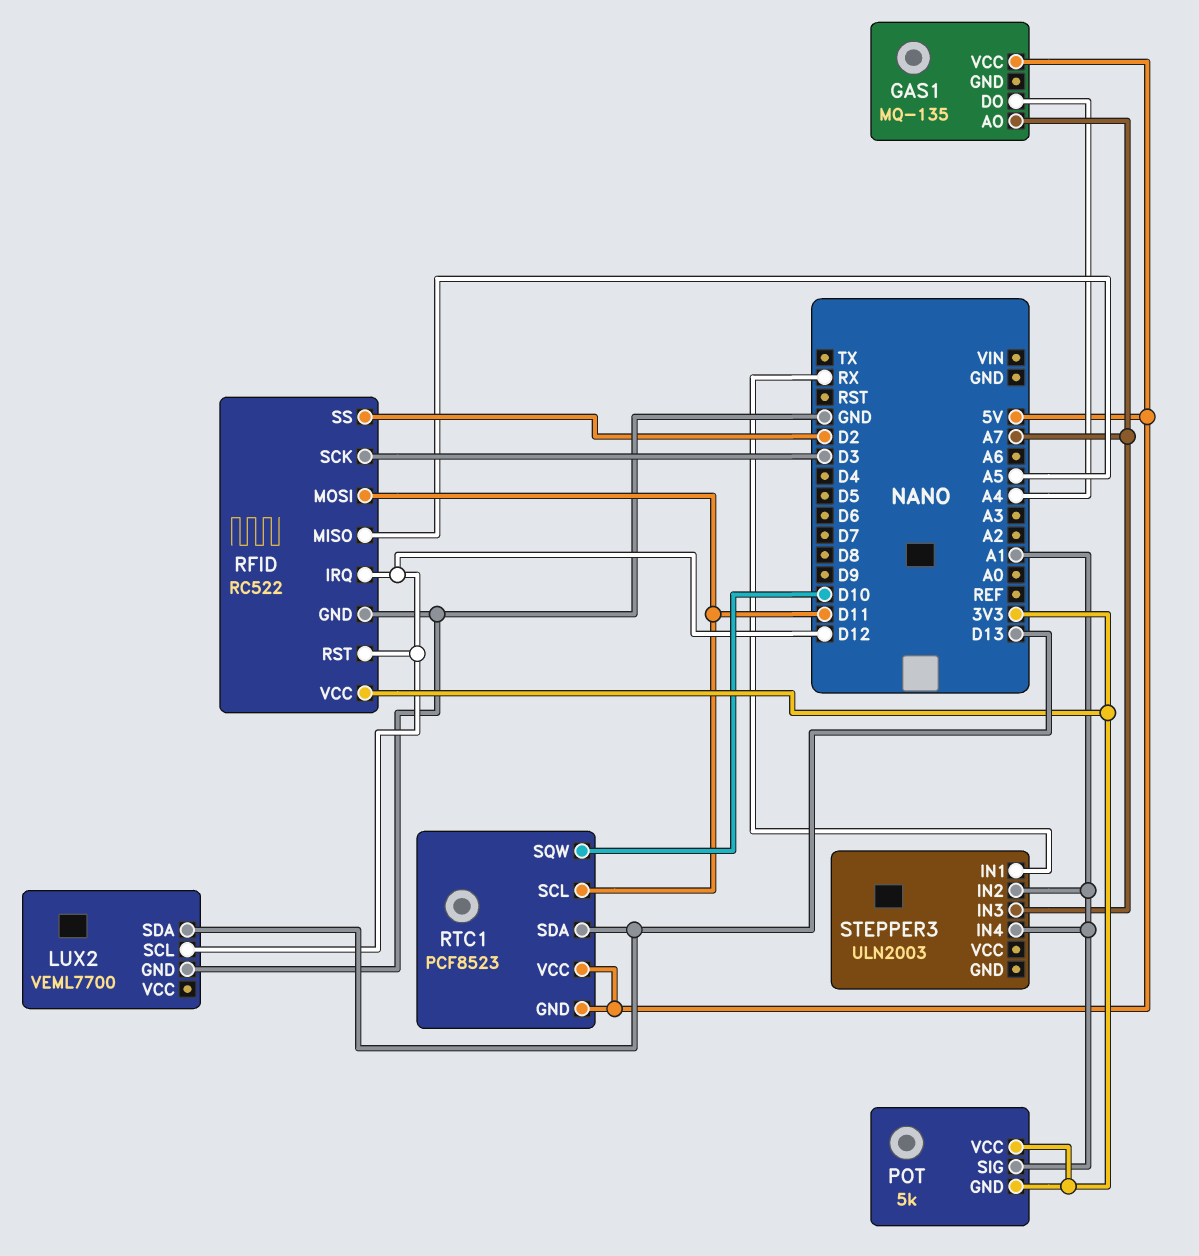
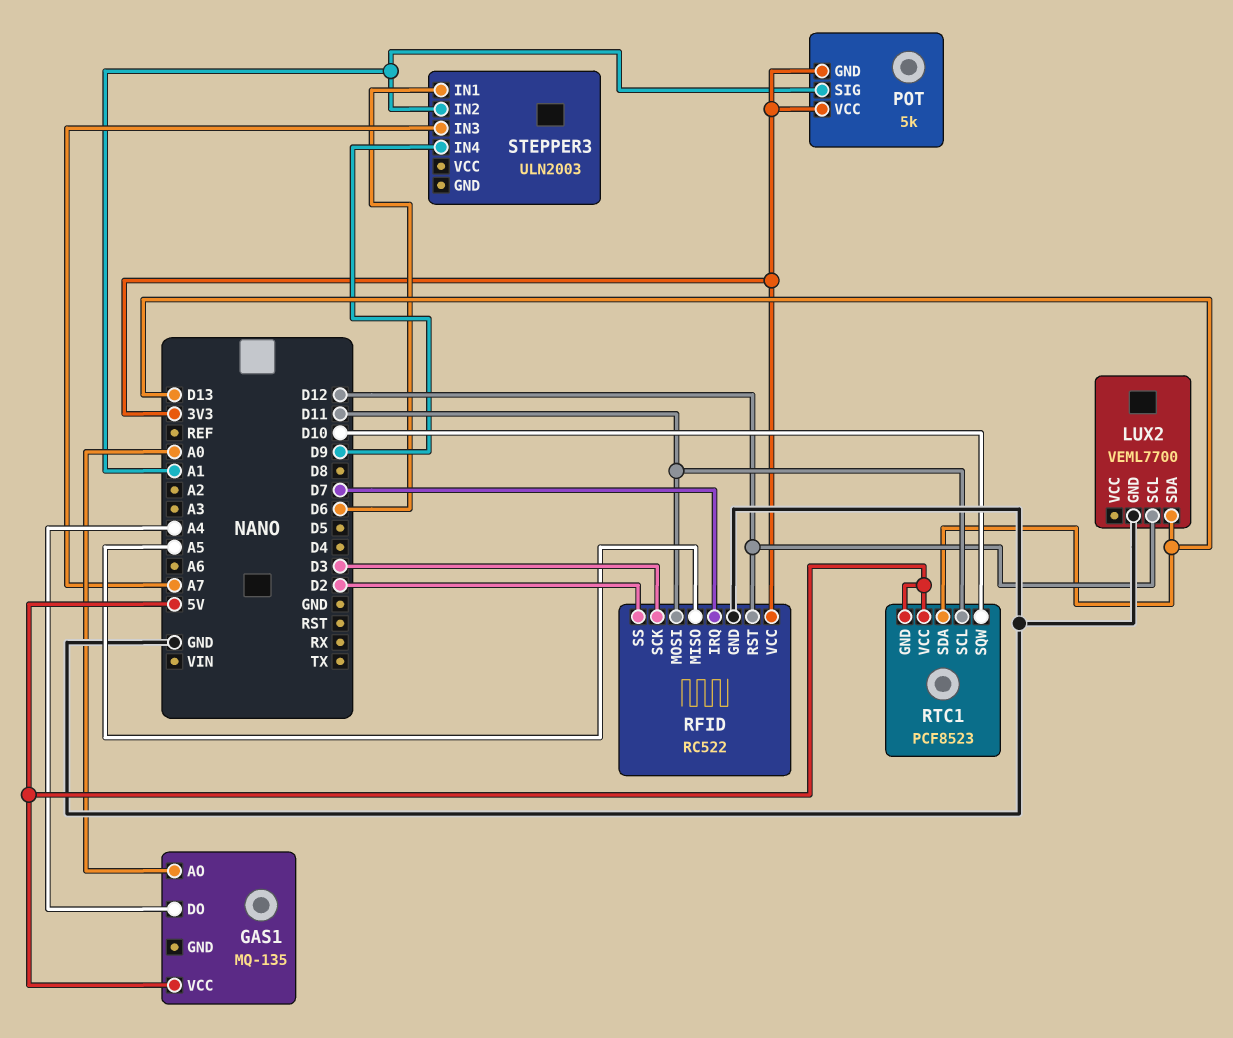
GAS1 pin AO: A7 -> A0
RFID pin IRQ: D12 -> D7
STEPPER3 pin IN1: RX -> D6
STEPPER3 pin IN4: A1 -> D9

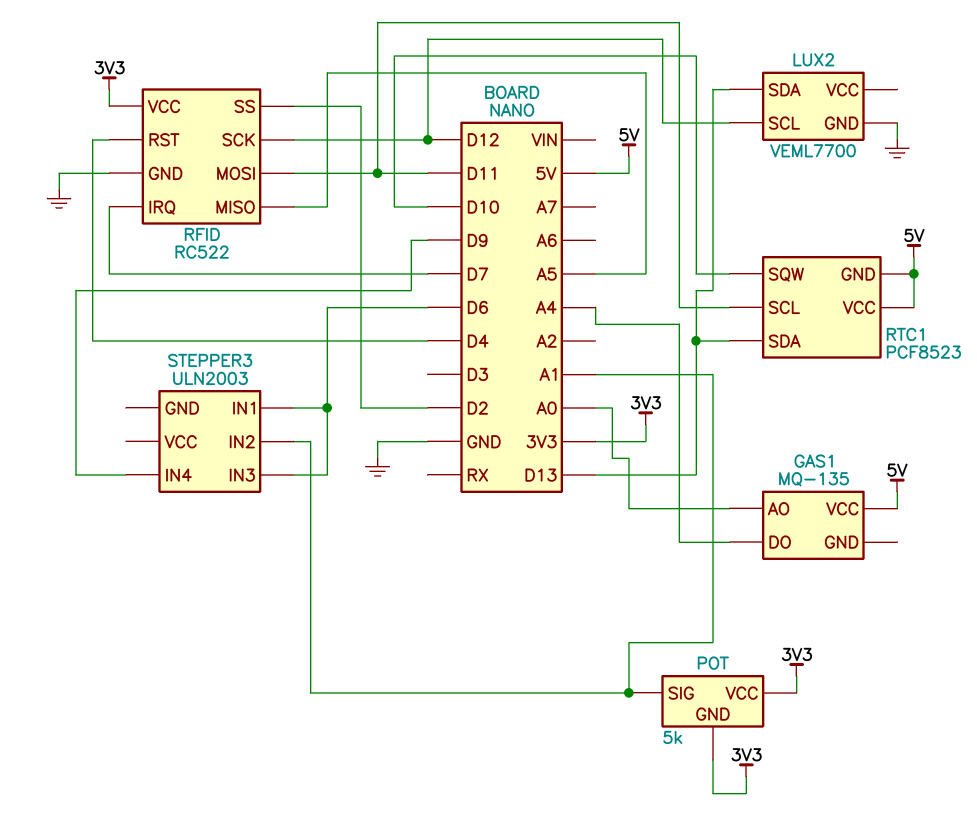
RFID pin RST: D12 -> D4
RFID pin SCK: D3 -> D12
STEPPER3 pin IN3: A7 -> D6

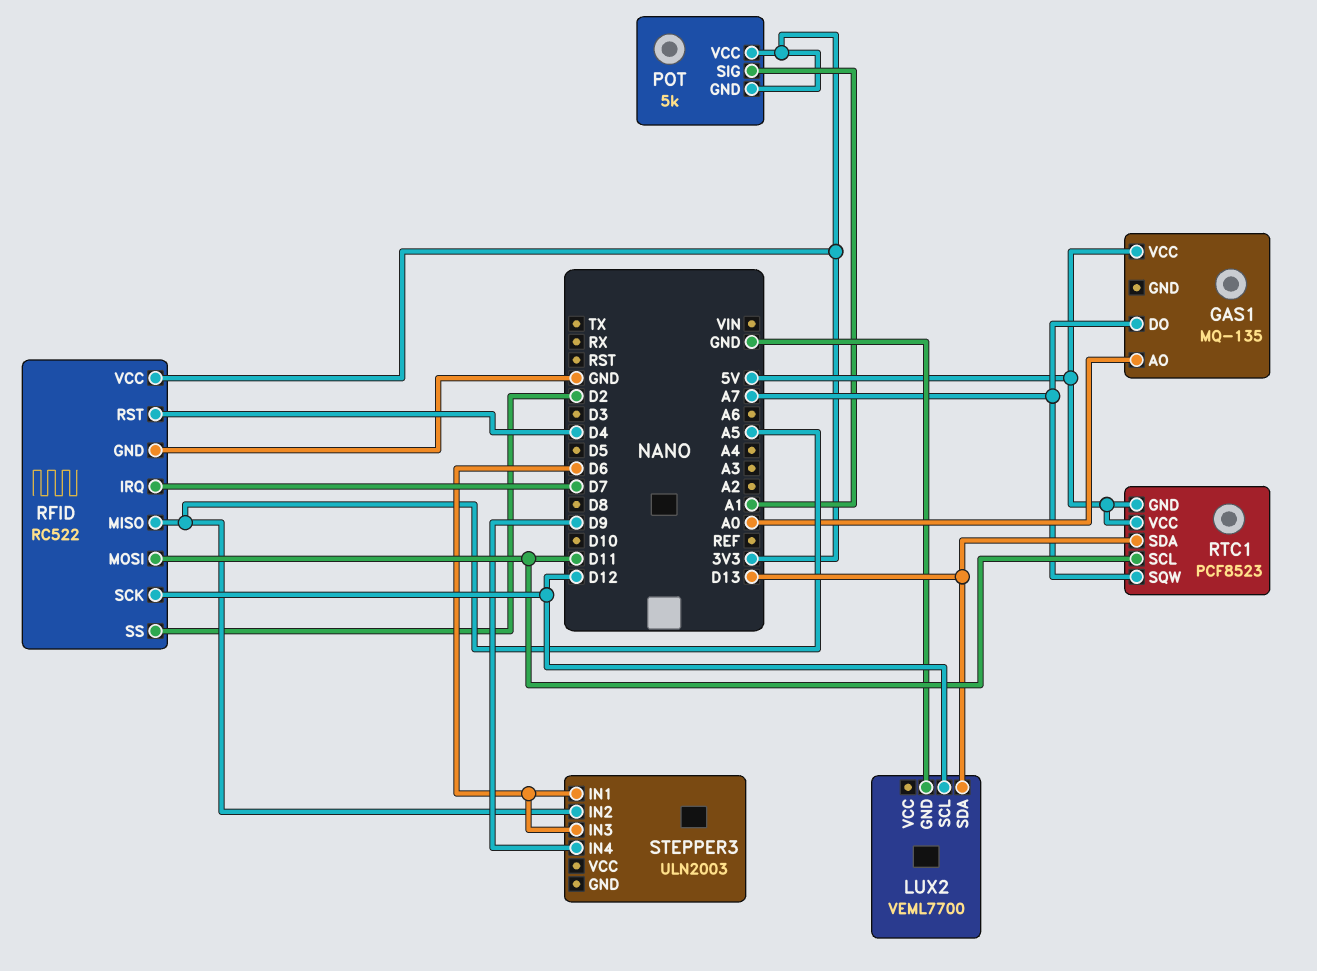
GAS1 pin DO: A4 -> A7
RTC1 pin SQW: D10 -> A7
STEPPER3 pin IN2: A1 -> A5

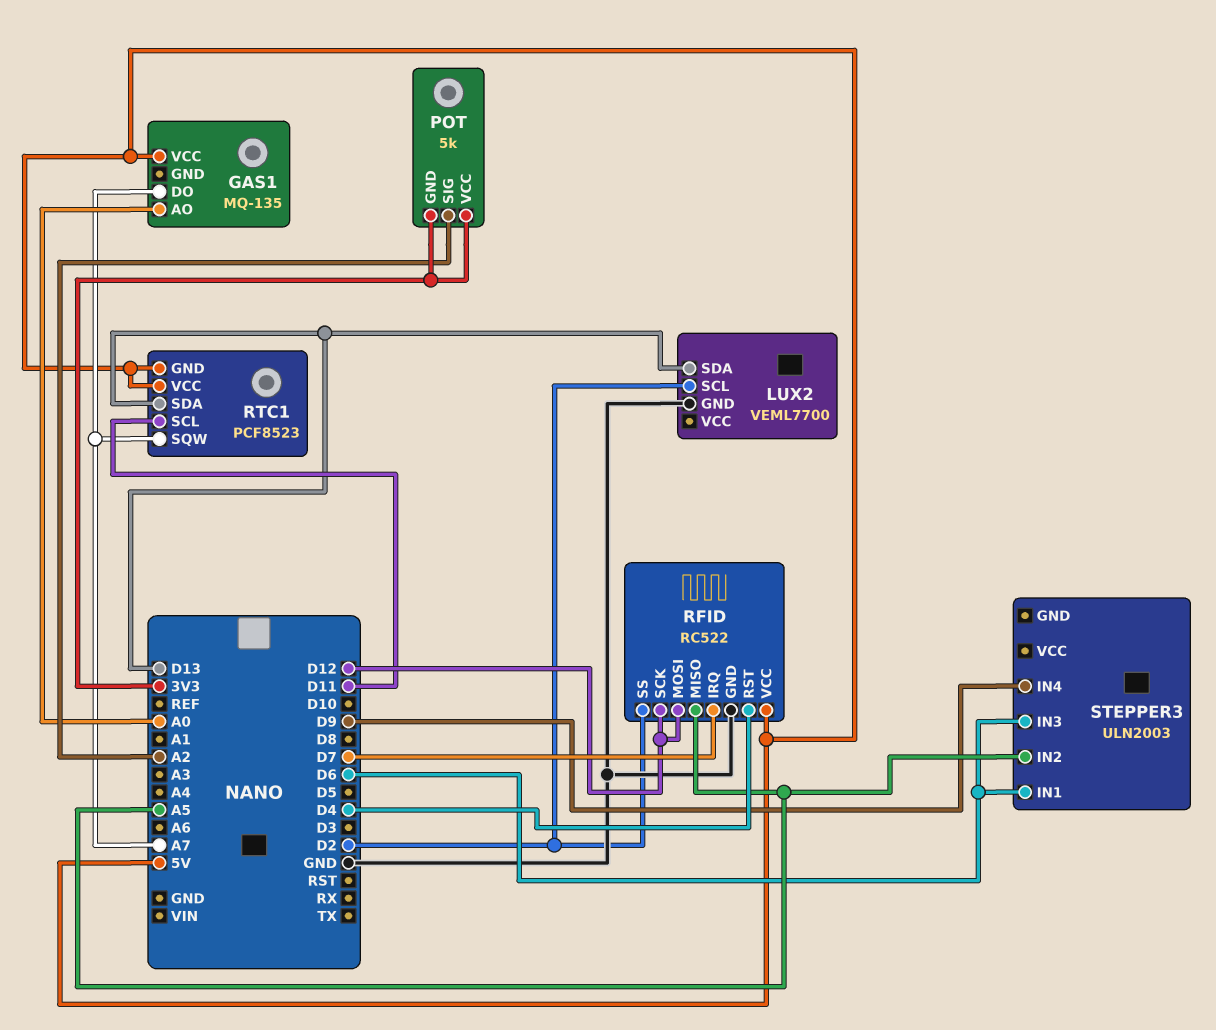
LUX2 pin SCL: D12 -> D2
POT pin SIG: A1 -> A2
RFID pin MOSI: D11 -> D12
RFID pin VCC: 3V3 -> 5V

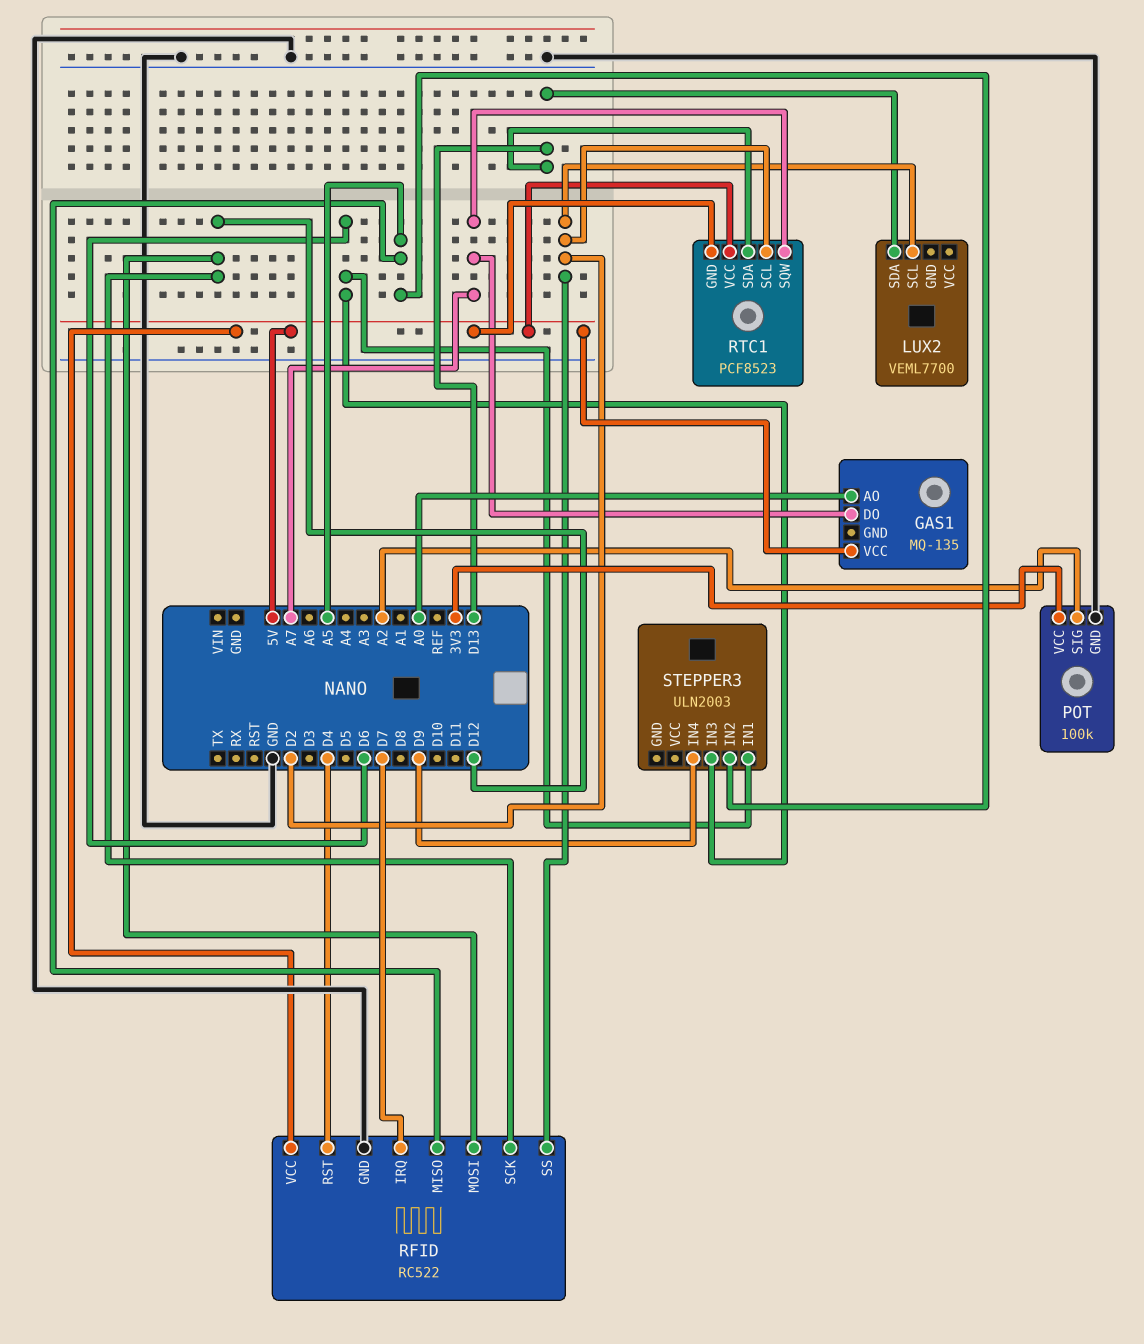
LUX2 pin GND: GND -> none
POT: 5k -> 100k
POT pin GND: 3V3 -> GND
RTC1 pin SCL: D11 -> D2

